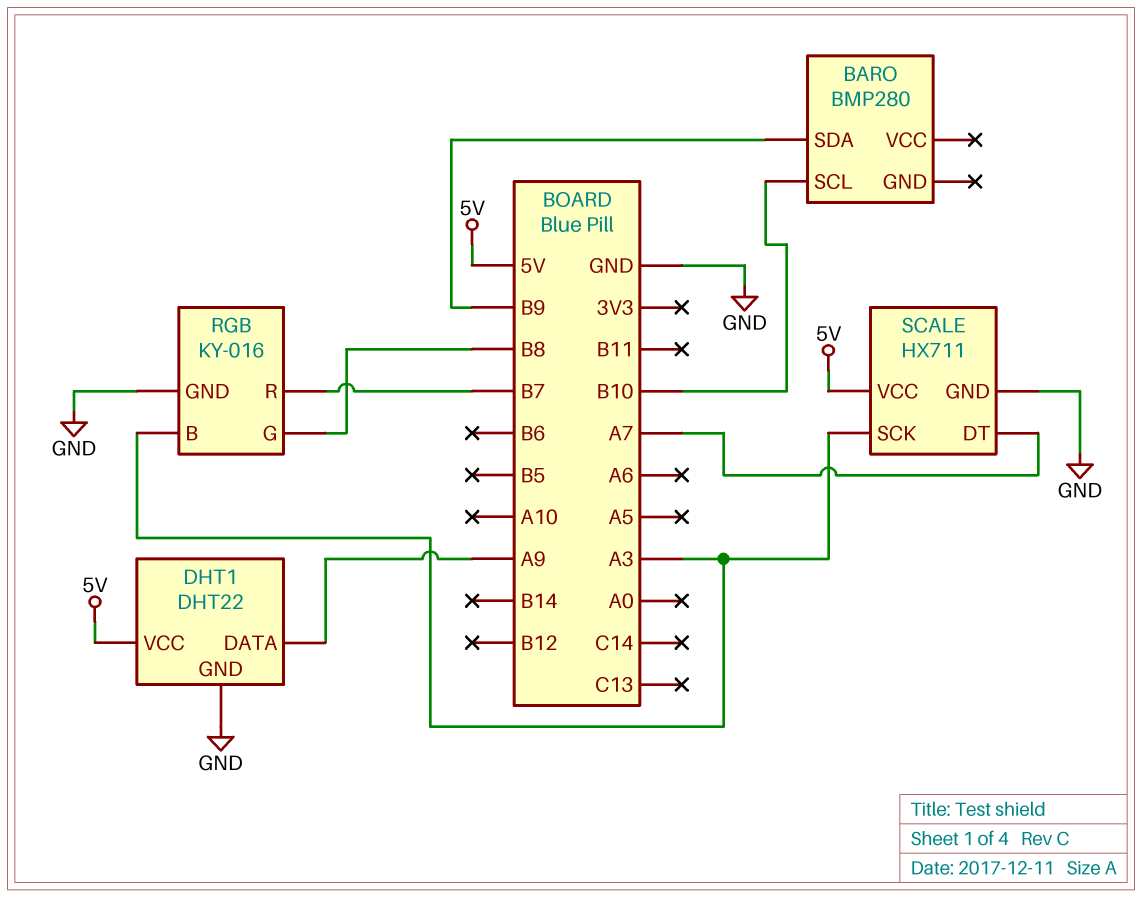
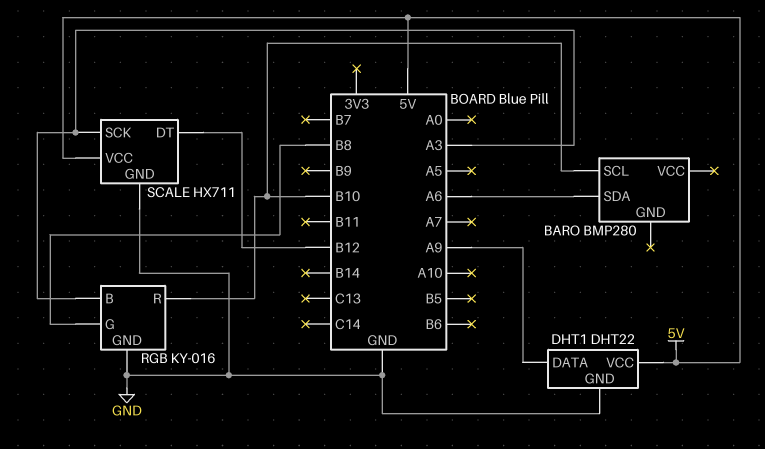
BARO pin SDA: B9 -> A6
RGB pin R: B7 -> B10
SCALE pin DT: A7 -> B12

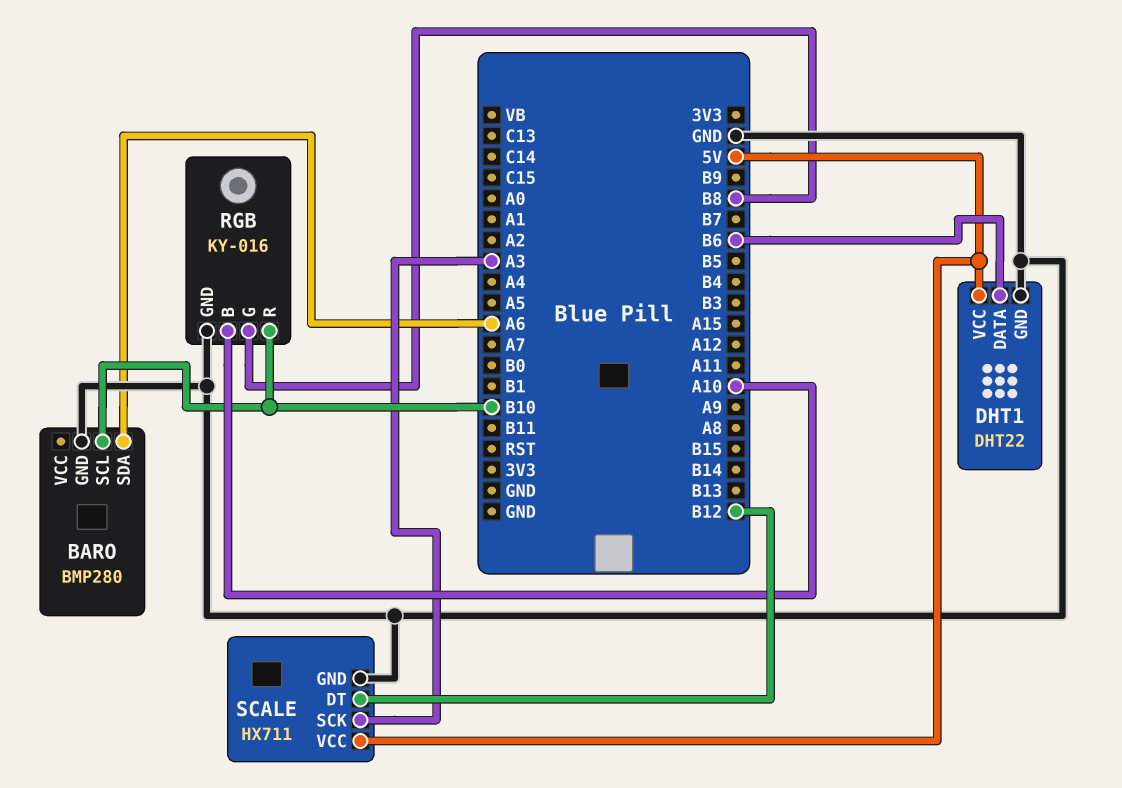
BARO pin GND: none -> GND
DHT1 pin DATA: A9 -> B6
RGB pin B: A3 -> A10

